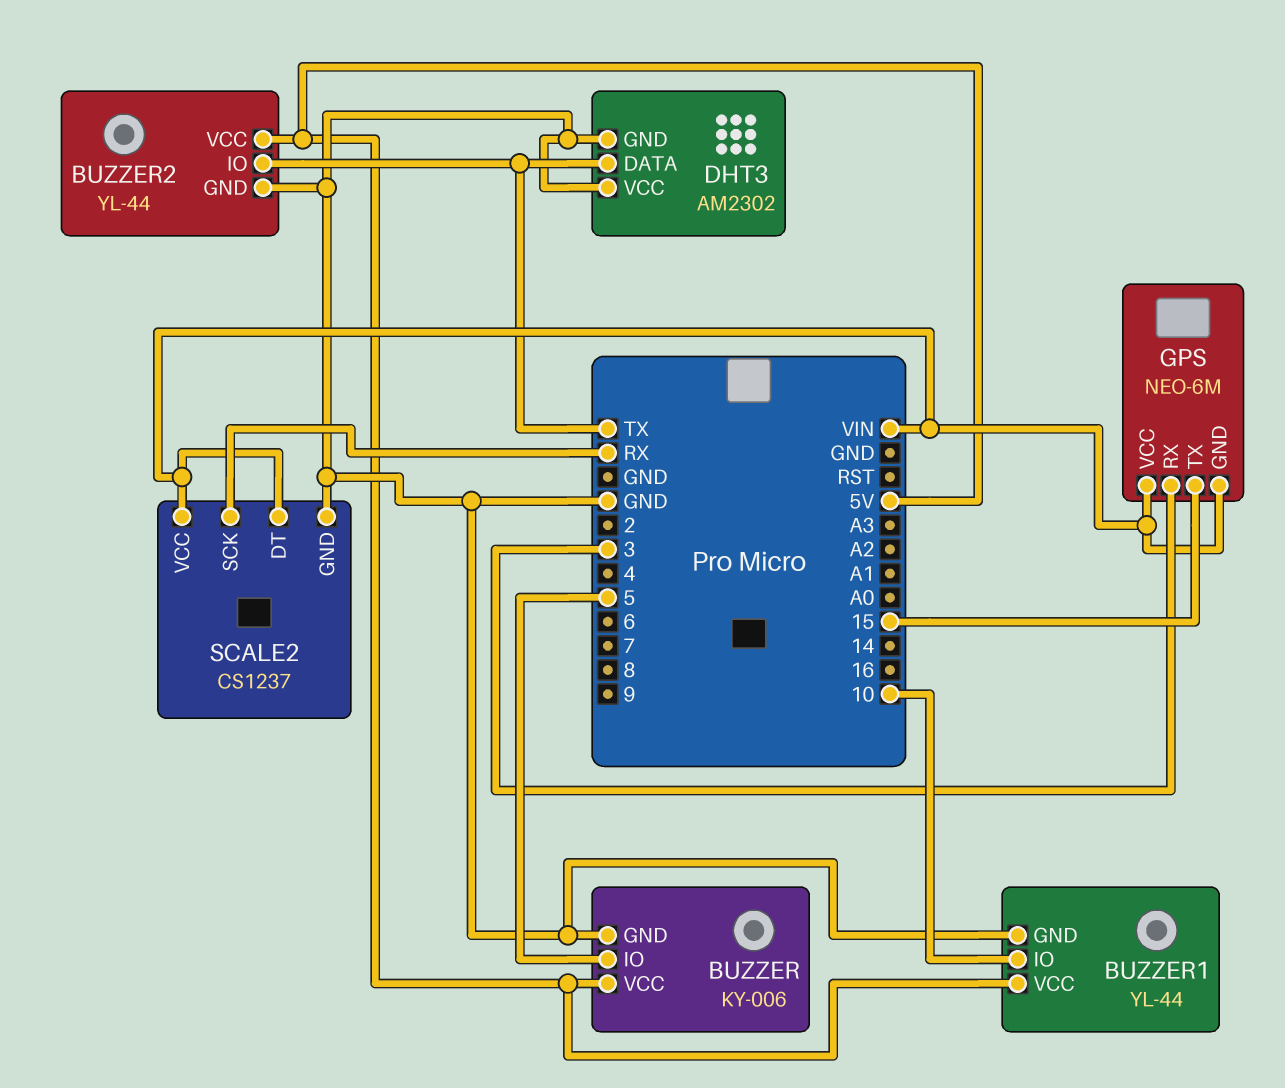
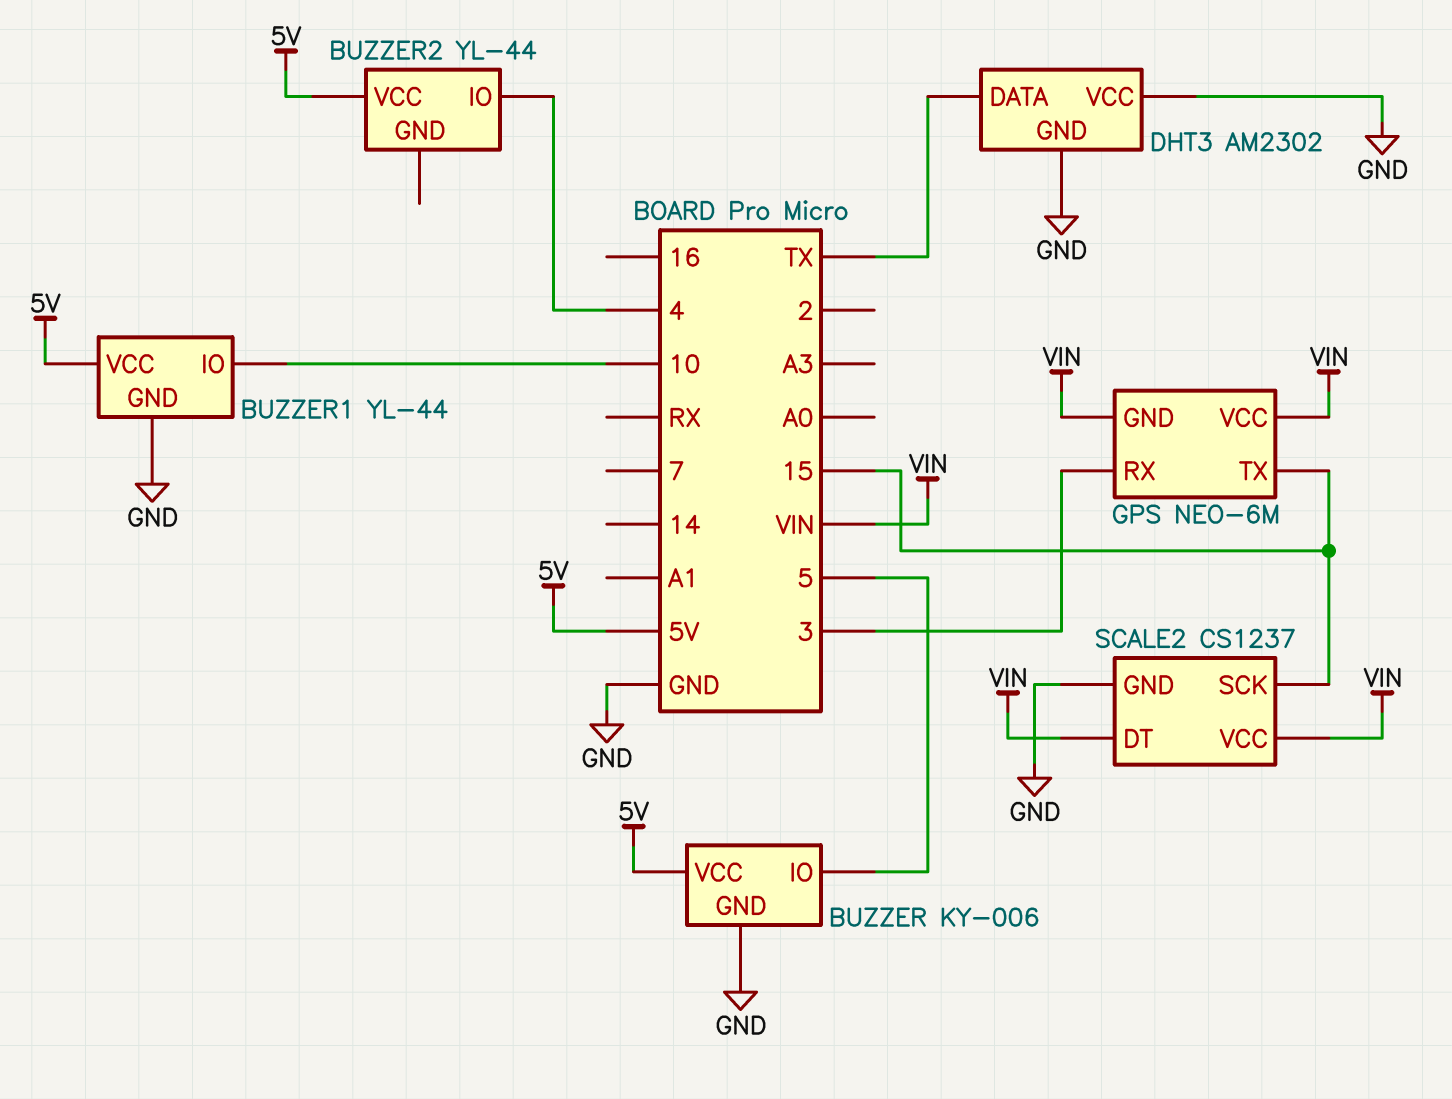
BUZZER2 pin GND: GND -> none
BUZZER2 pin IO: TX -> 4
SCALE2 pin SCK: RX -> 15

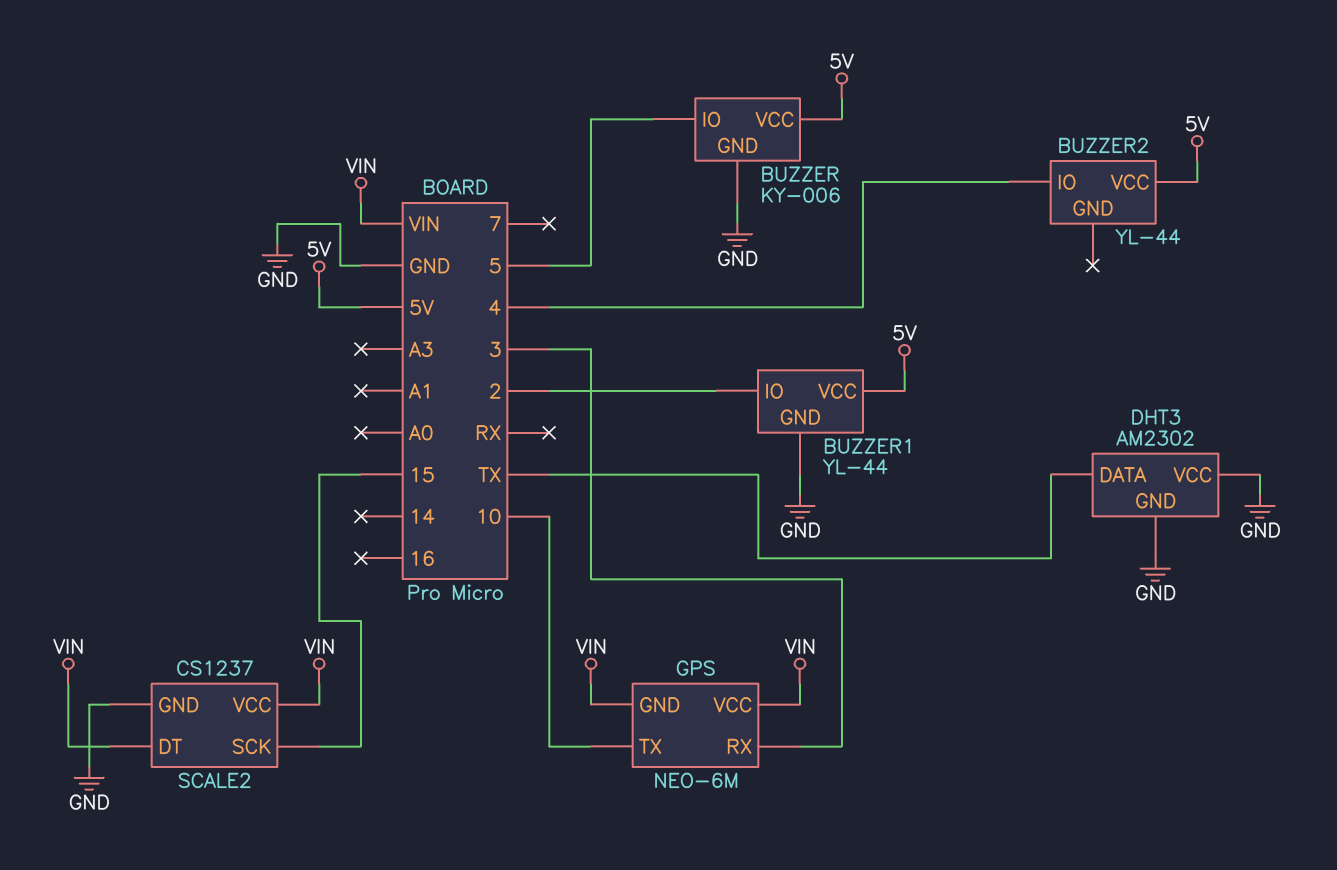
BUZZER1 pin IO: 10 -> 2
GPS pin TX: 15 -> 10

